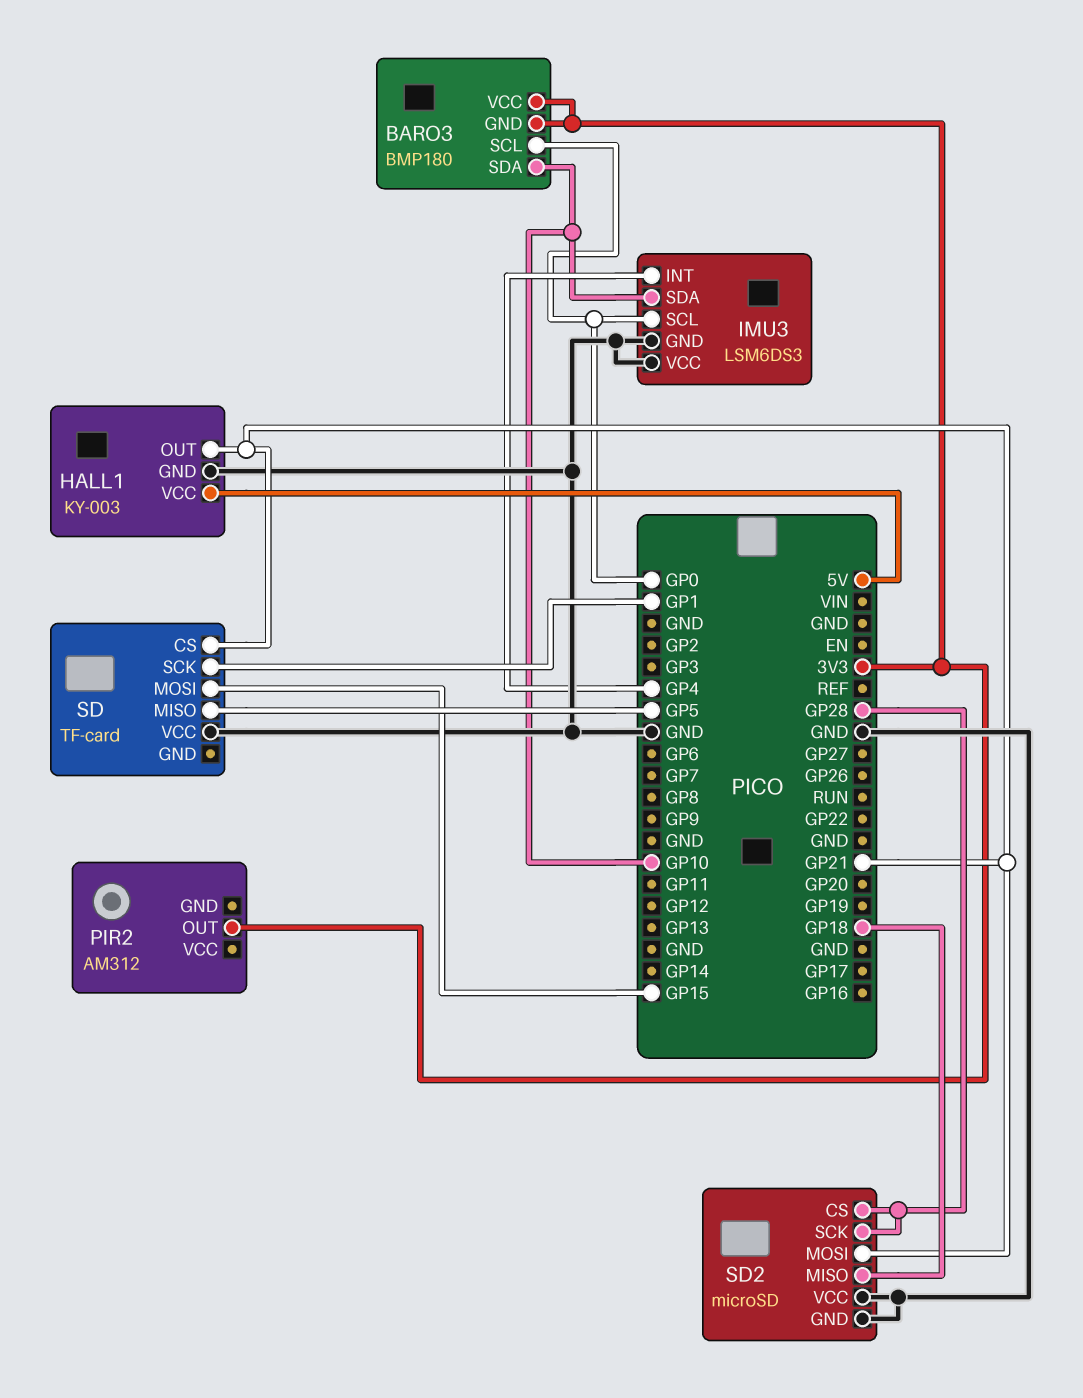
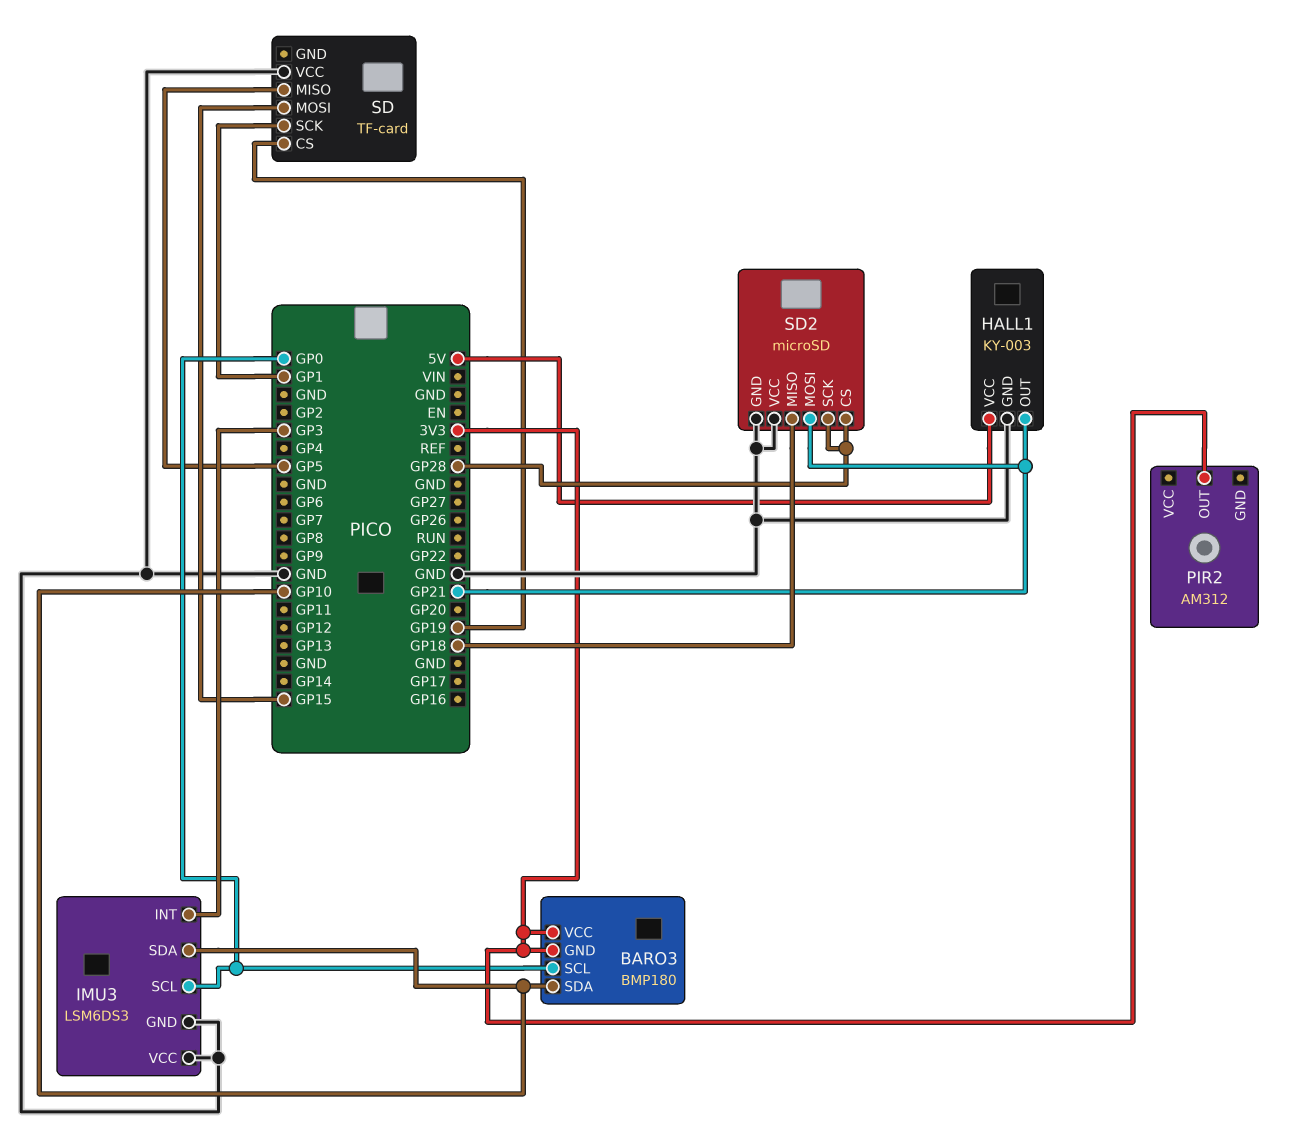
IMU3 pin INT: GP4 -> GP3
SD pin CS: GP21 -> GP19

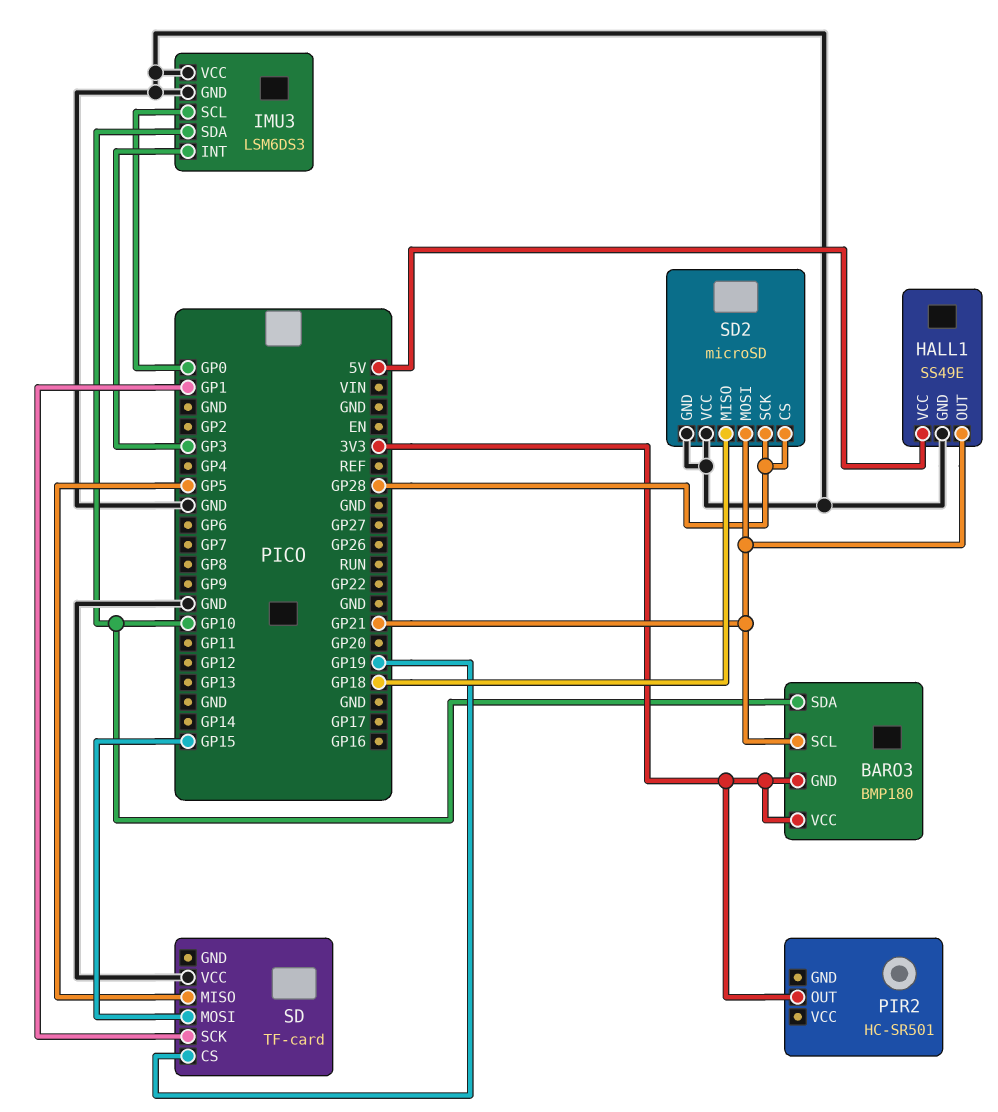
BARO3 pin SCL: GP0 -> GP21
HALL1: KY-003 -> SS49E
PIR2: AM312 -> HC-SR501

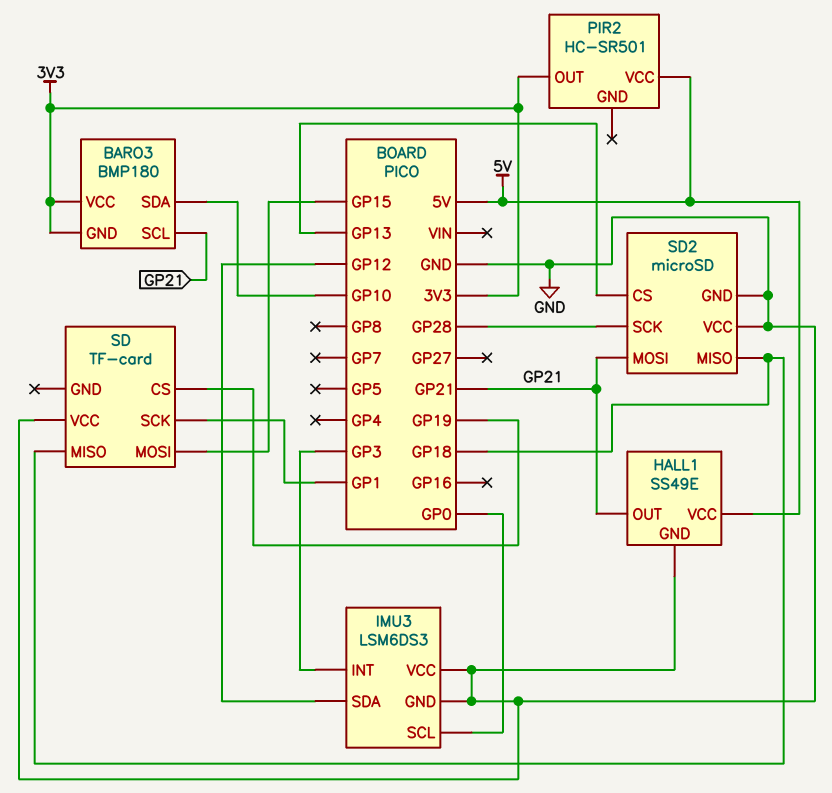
IMU3 pin SDA: GP10 -> GP12
PIR2 pin VCC: none -> 5V
SD pin MISO: GP5 -> GP18
SD2 pin CS: GP28 -> GP13

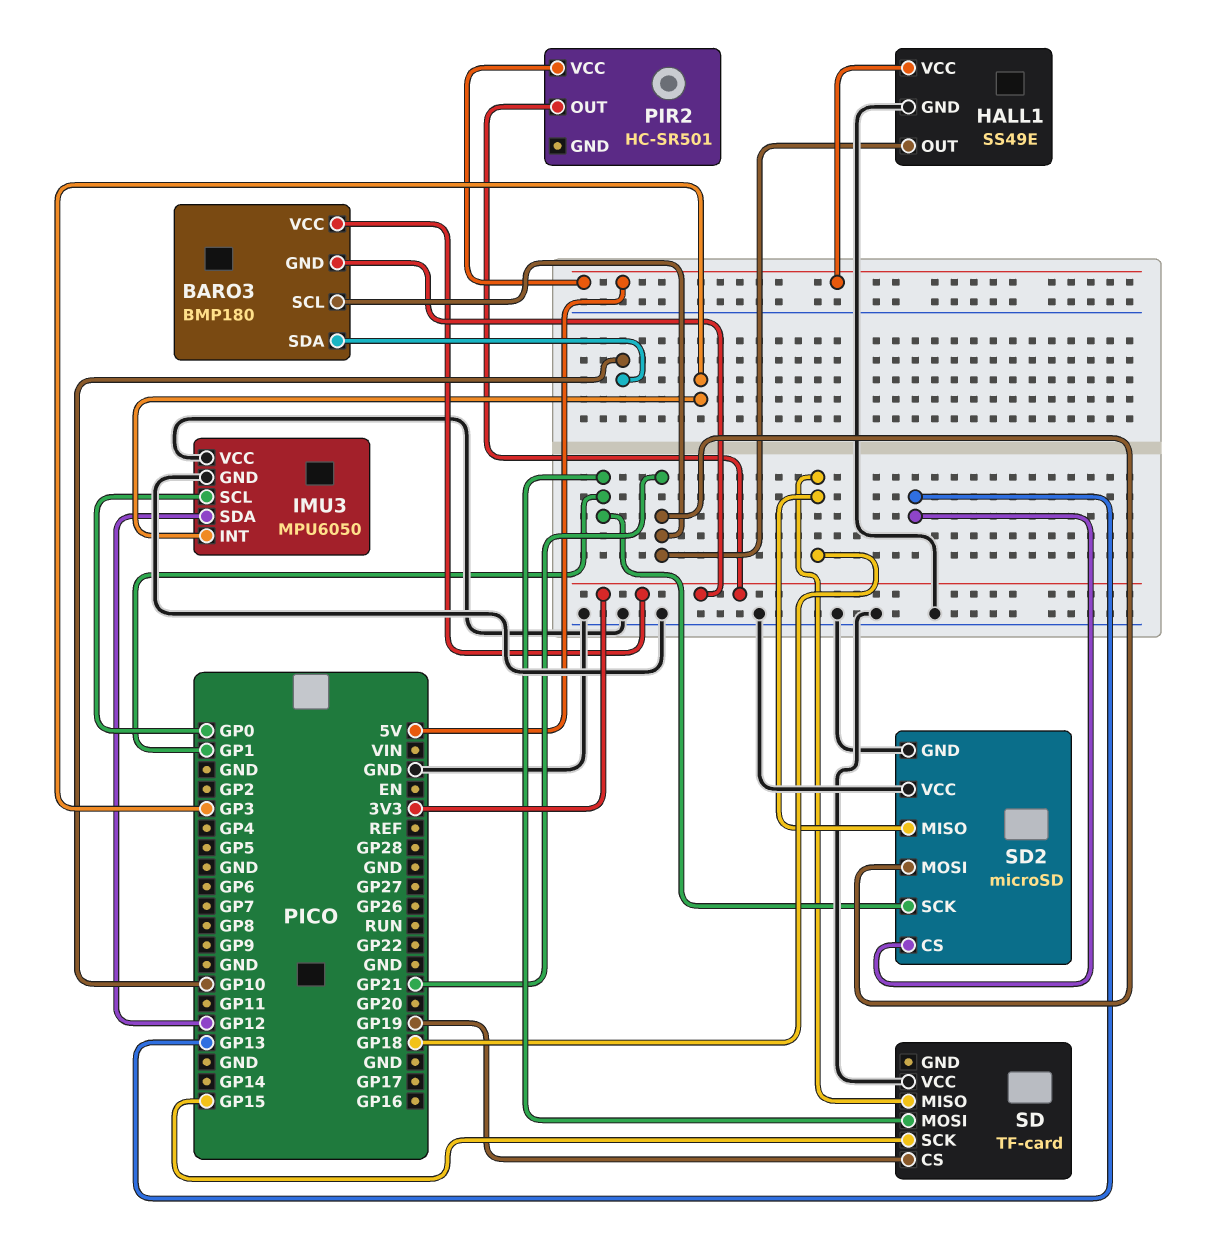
IMU3: LSM6DS3 -> MPU6050
SD pin MOSI: GP15 -> GP1
SD pin SCK: GP1 -> GP15
SD2 pin SCK: GP28 -> GP1

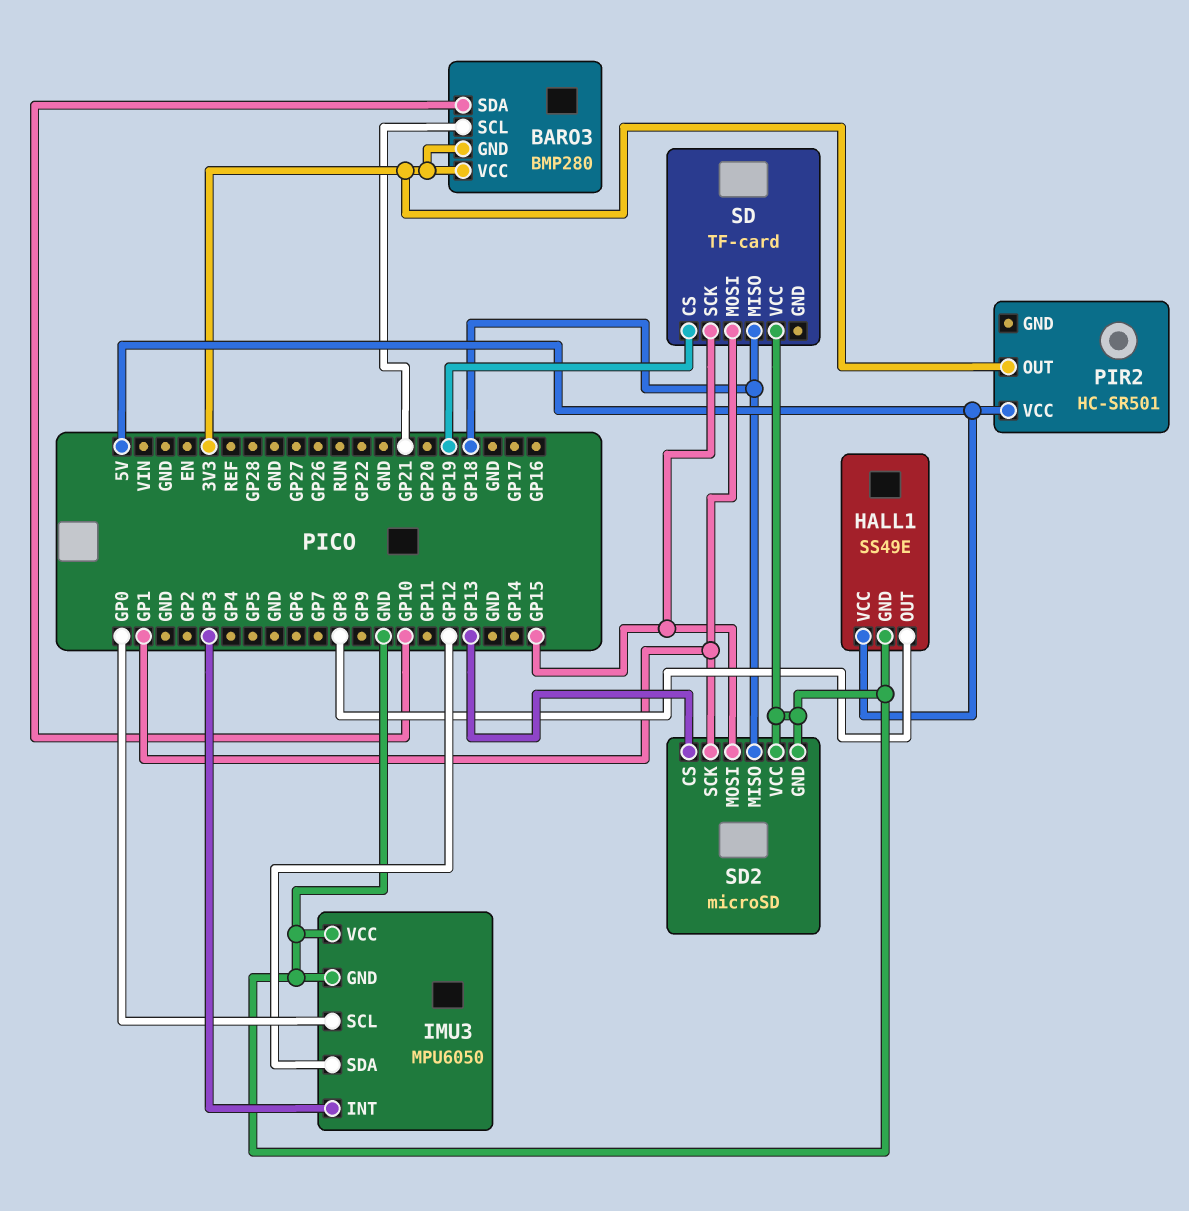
BARO3: BMP180 -> BMP280
HALL1 pin OUT: GP21 -> GP8
SD2 pin MOSI: GP21 -> GP15

